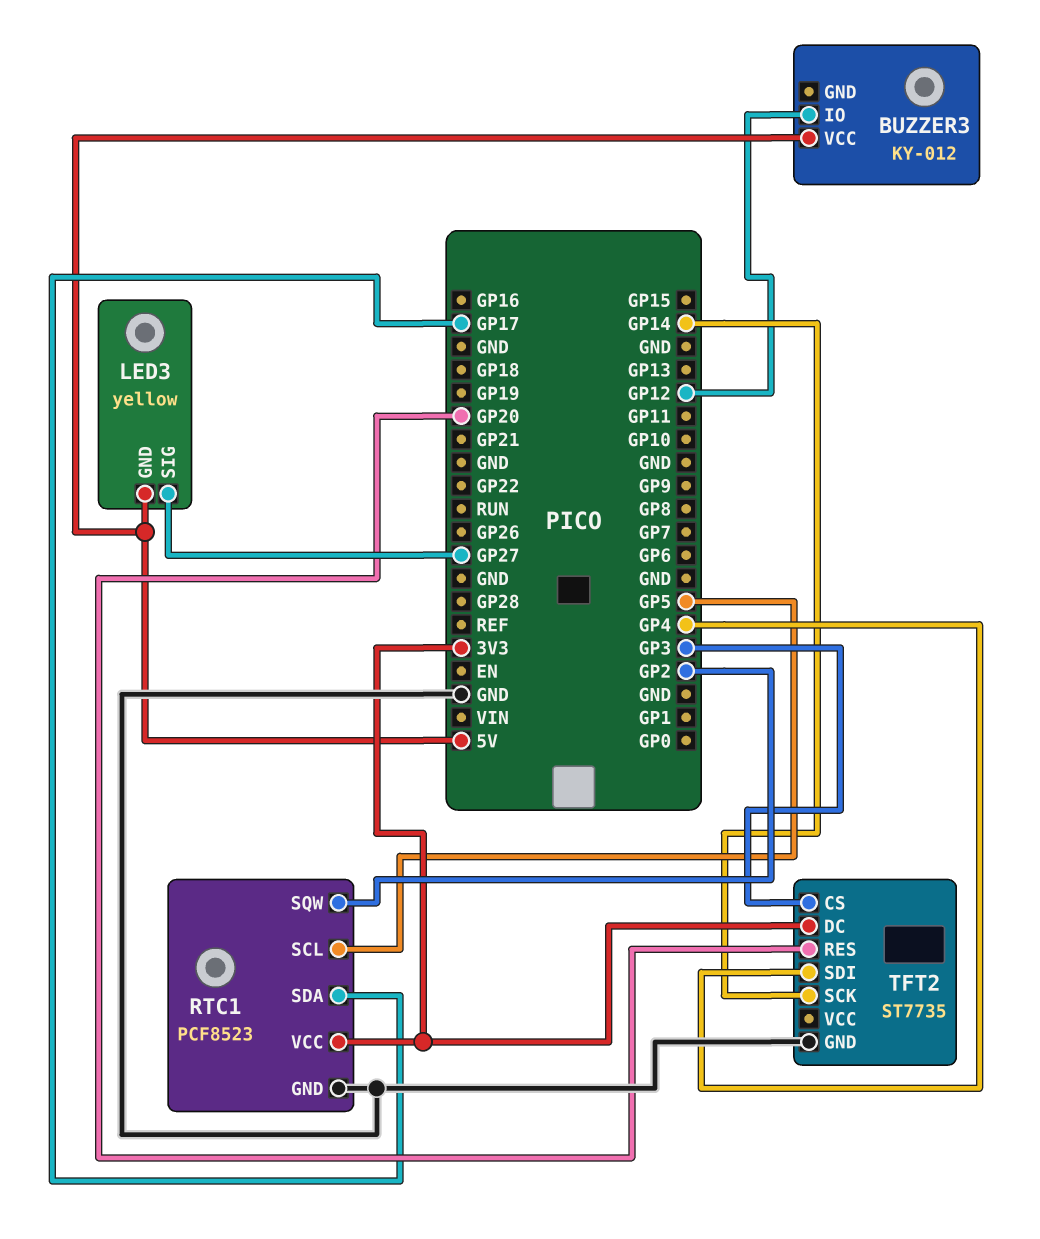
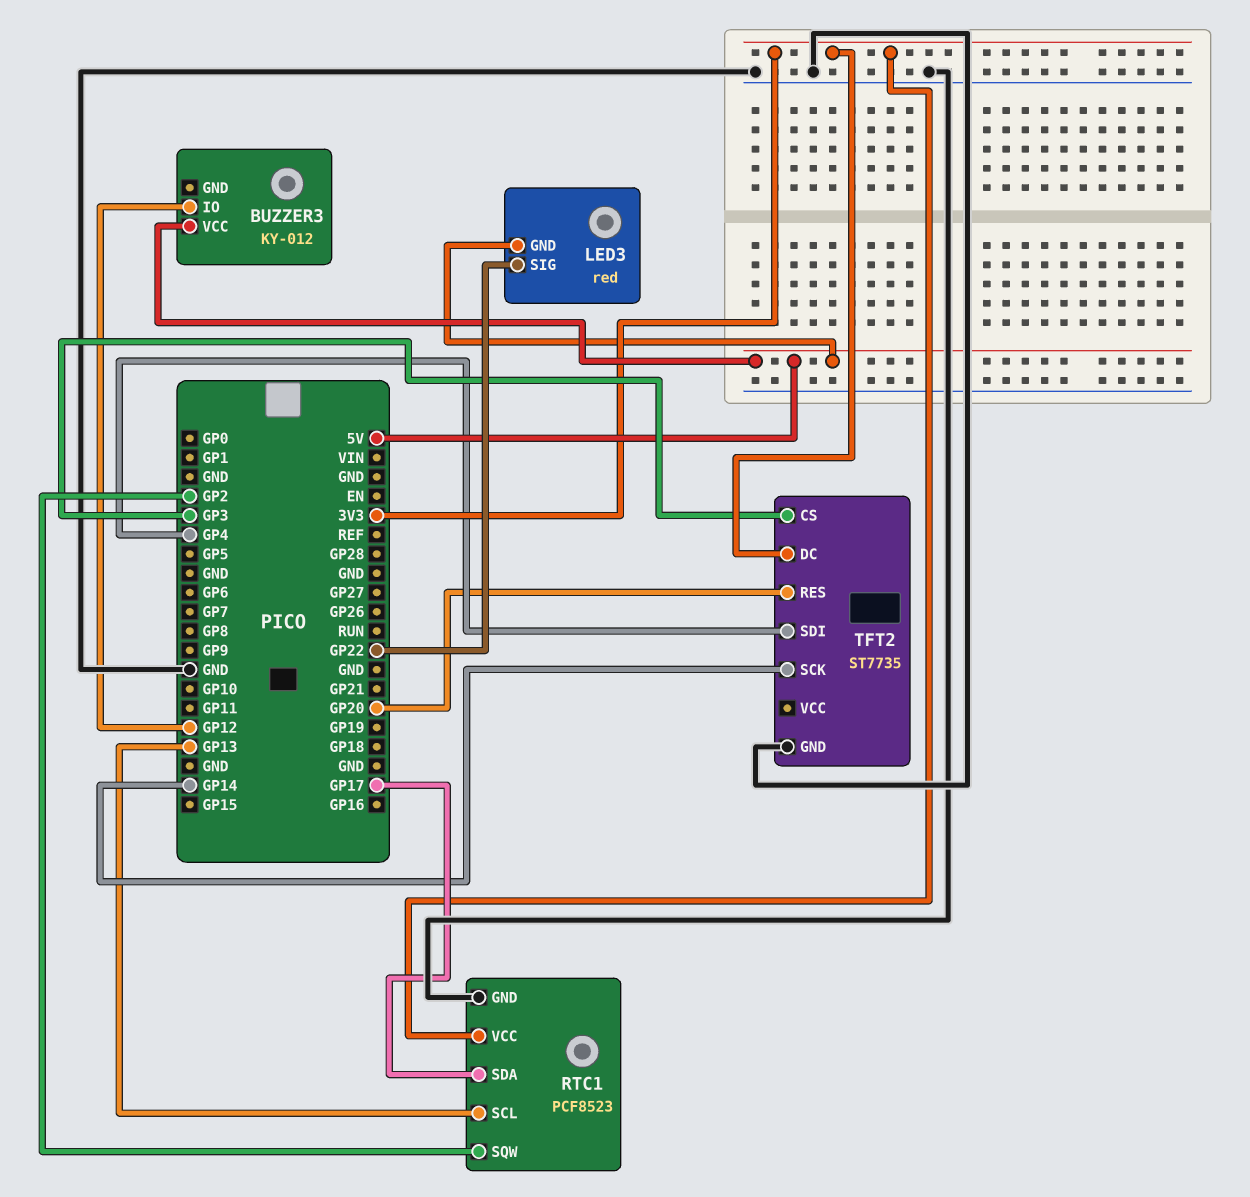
LED3: yellow -> red
LED3 pin SIG: GP27 -> GP22
RTC1 pin SCL: GP5 -> GP13

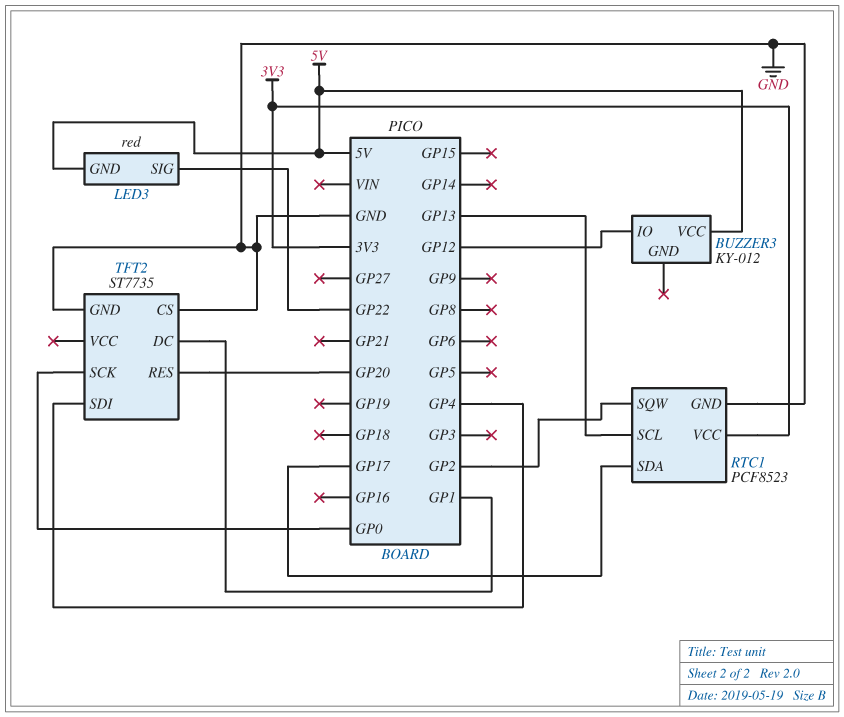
TFT2 pin CS: GP3 -> GND
TFT2 pin DC: 3V3 -> GP1
TFT2 pin SCK: GP14 -> GP0

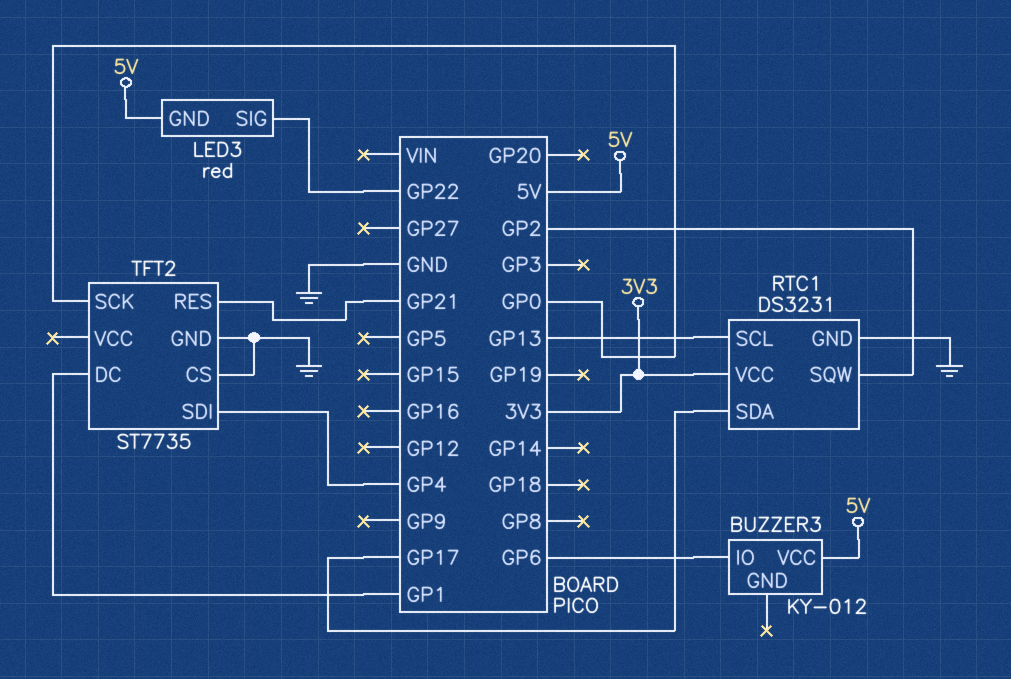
BUZZER3 pin IO: GP12 -> GP6
RTC1: PCF8523 -> DS3231
TFT2 pin RES: GP20 -> GP21

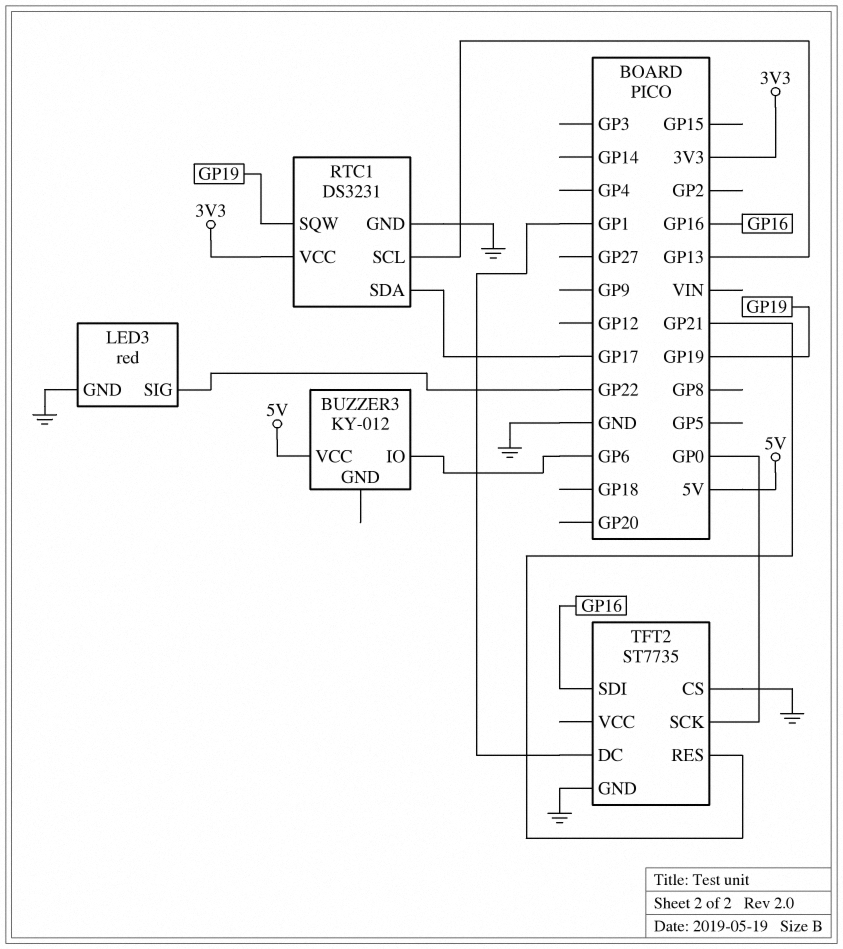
LED3 pin GND: 5V -> GND
RTC1 pin SQW: GP2 -> GP19
TFT2 pin SDI: GP4 -> GP16

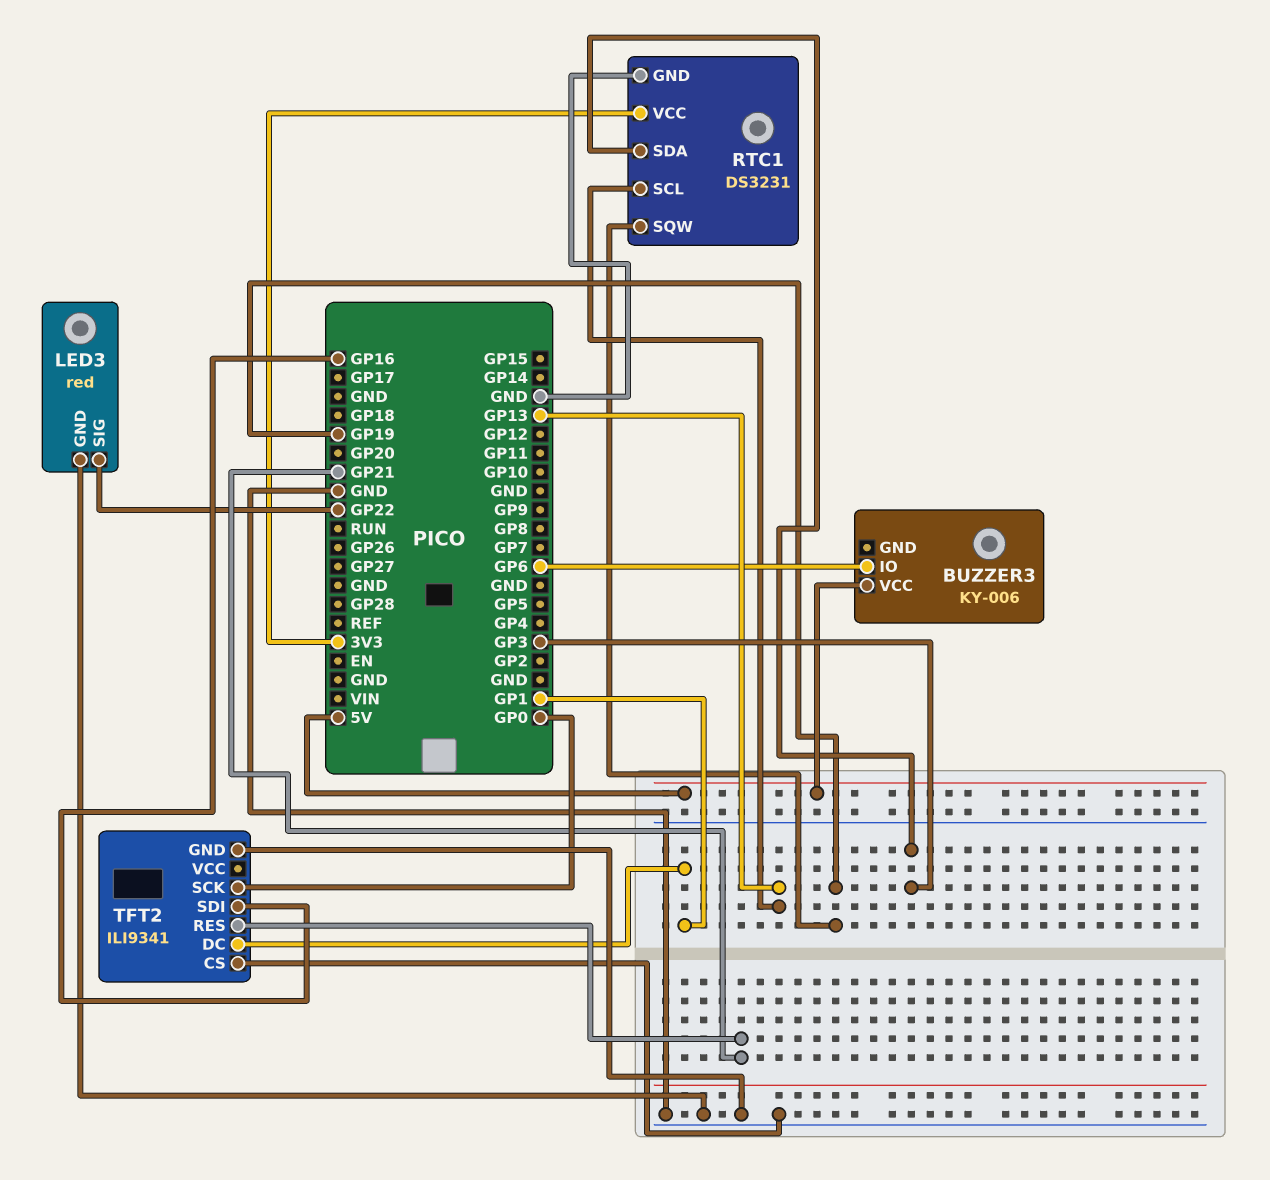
BUZZER3: KY-012 -> KY-006
RTC1 pin SDA: GP17 -> GP3
TFT2: ST7735 -> ILI9341

